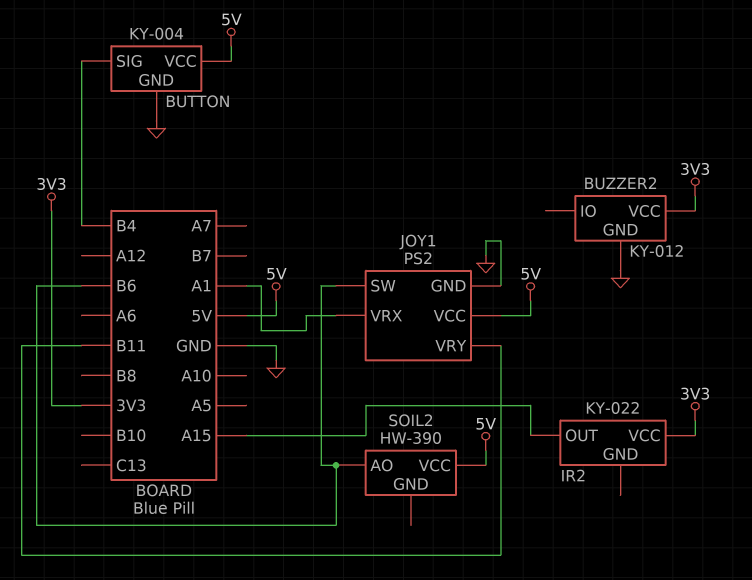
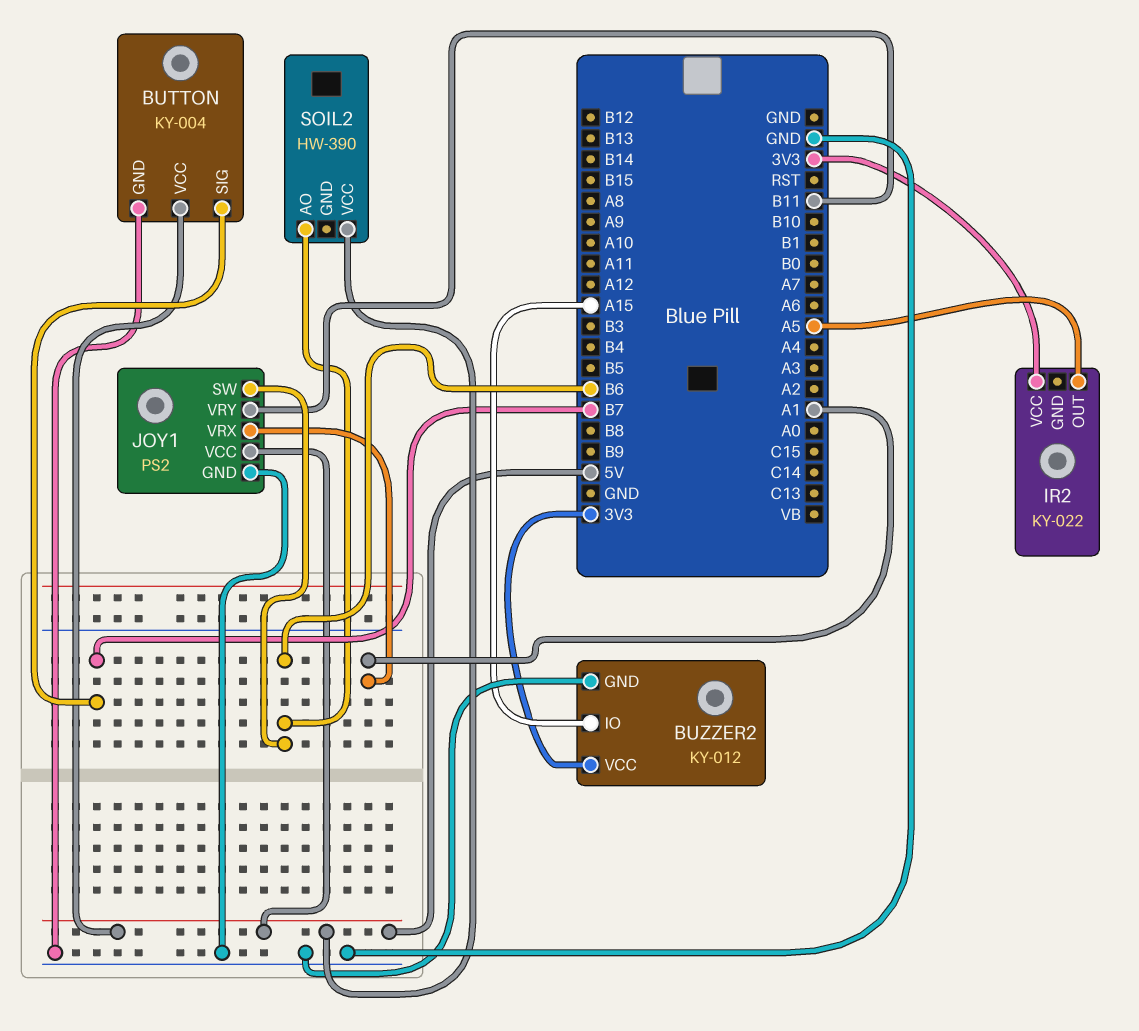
BUTTON pin SIG: B4 -> B7
BUZZER2 pin IO: none -> A15
IR2 pin OUT: A15 -> A5

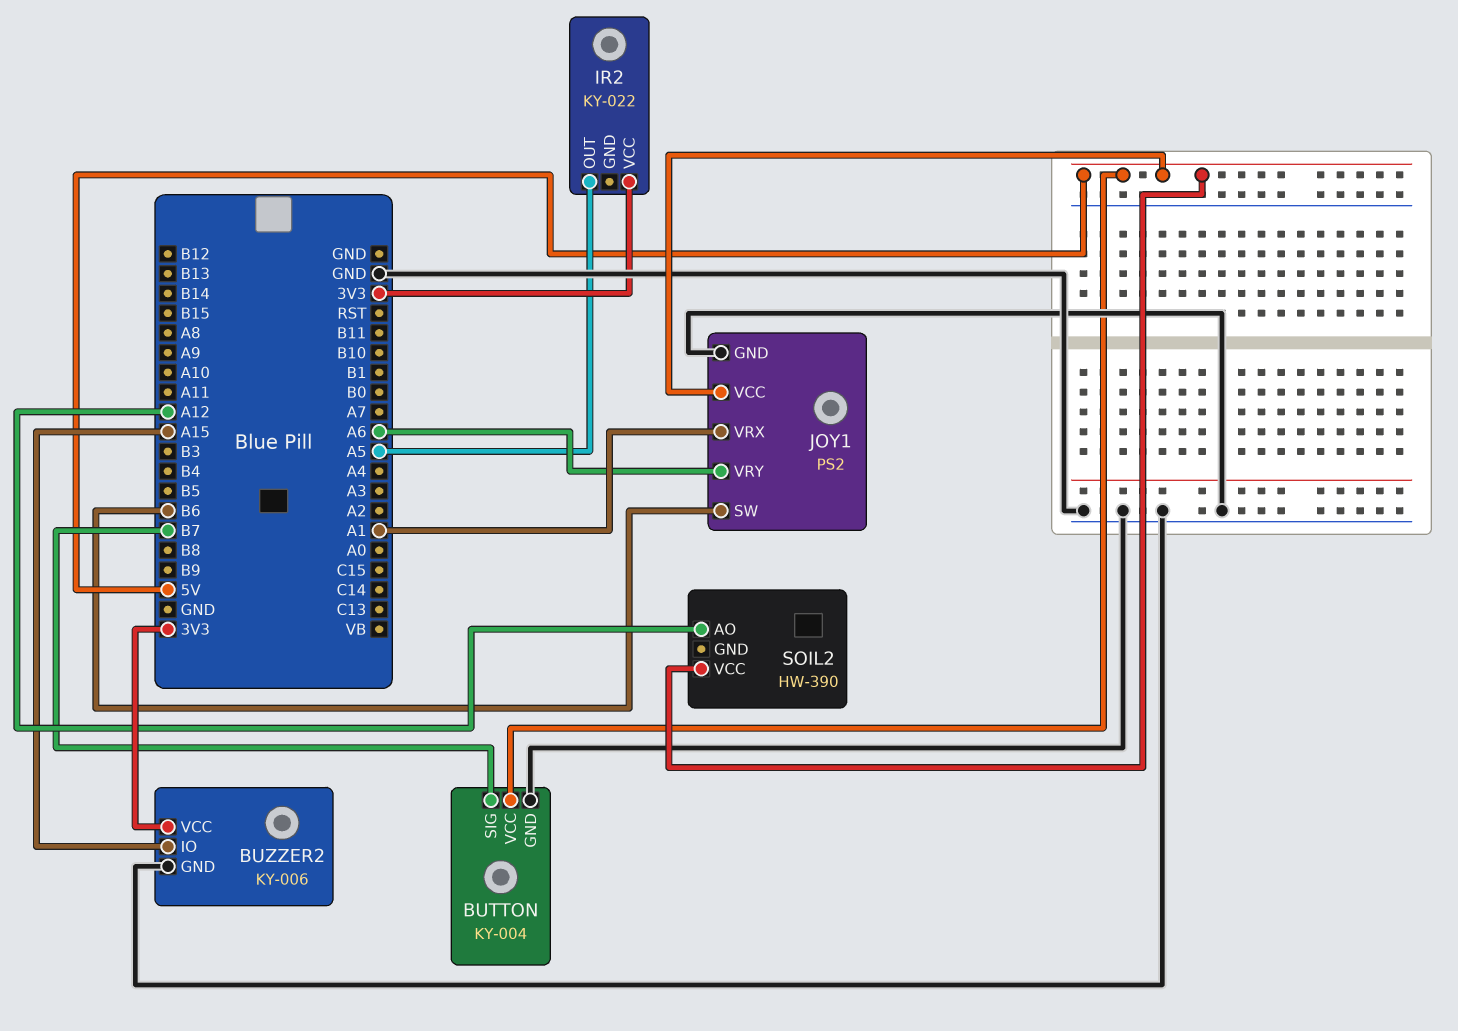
BUZZER2: KY-012 -> KY-006
JOY1 pin VRY: B11 -> A6
SOIL2 pin AO: B6 -> A12

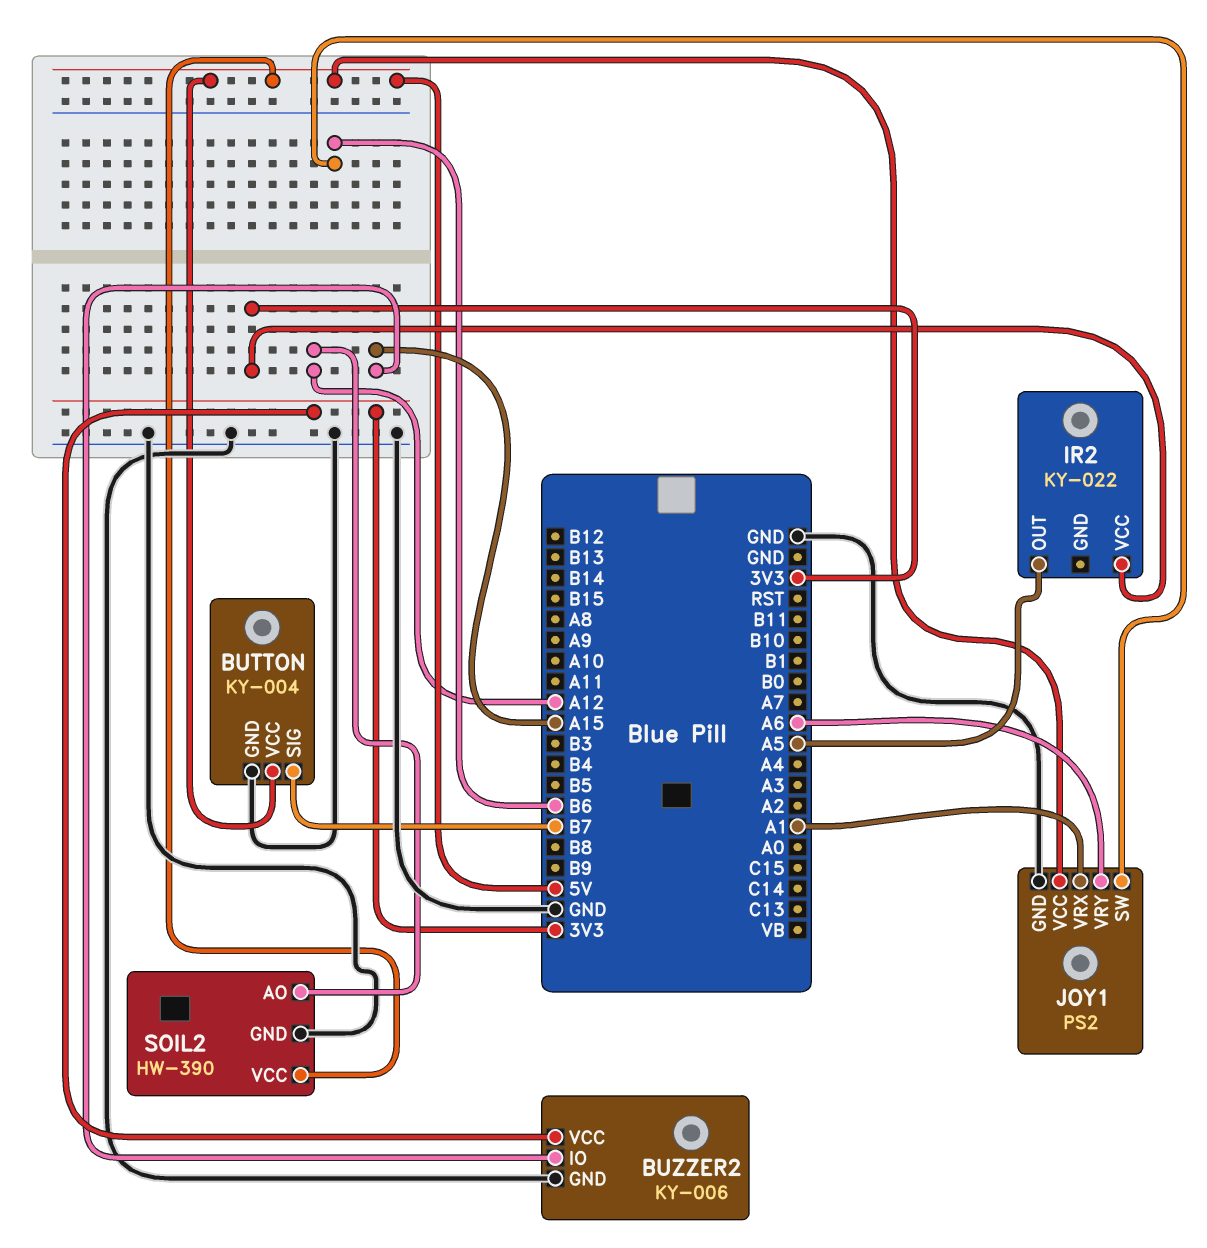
SOIL2 pin GND: none -> GND

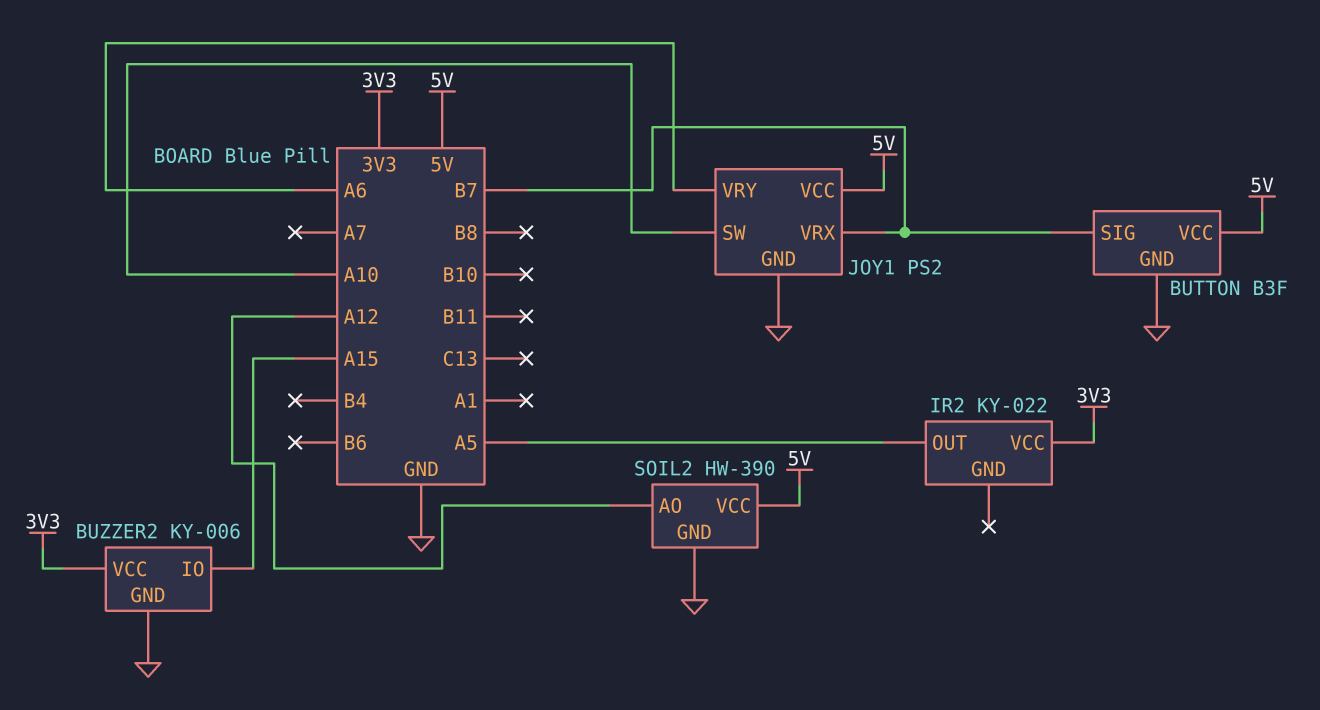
BUTTON: KY-004 -> B3F
JOY1 pin SW: B6 -> A10
JOY1 pin VRX: A1 -> B7

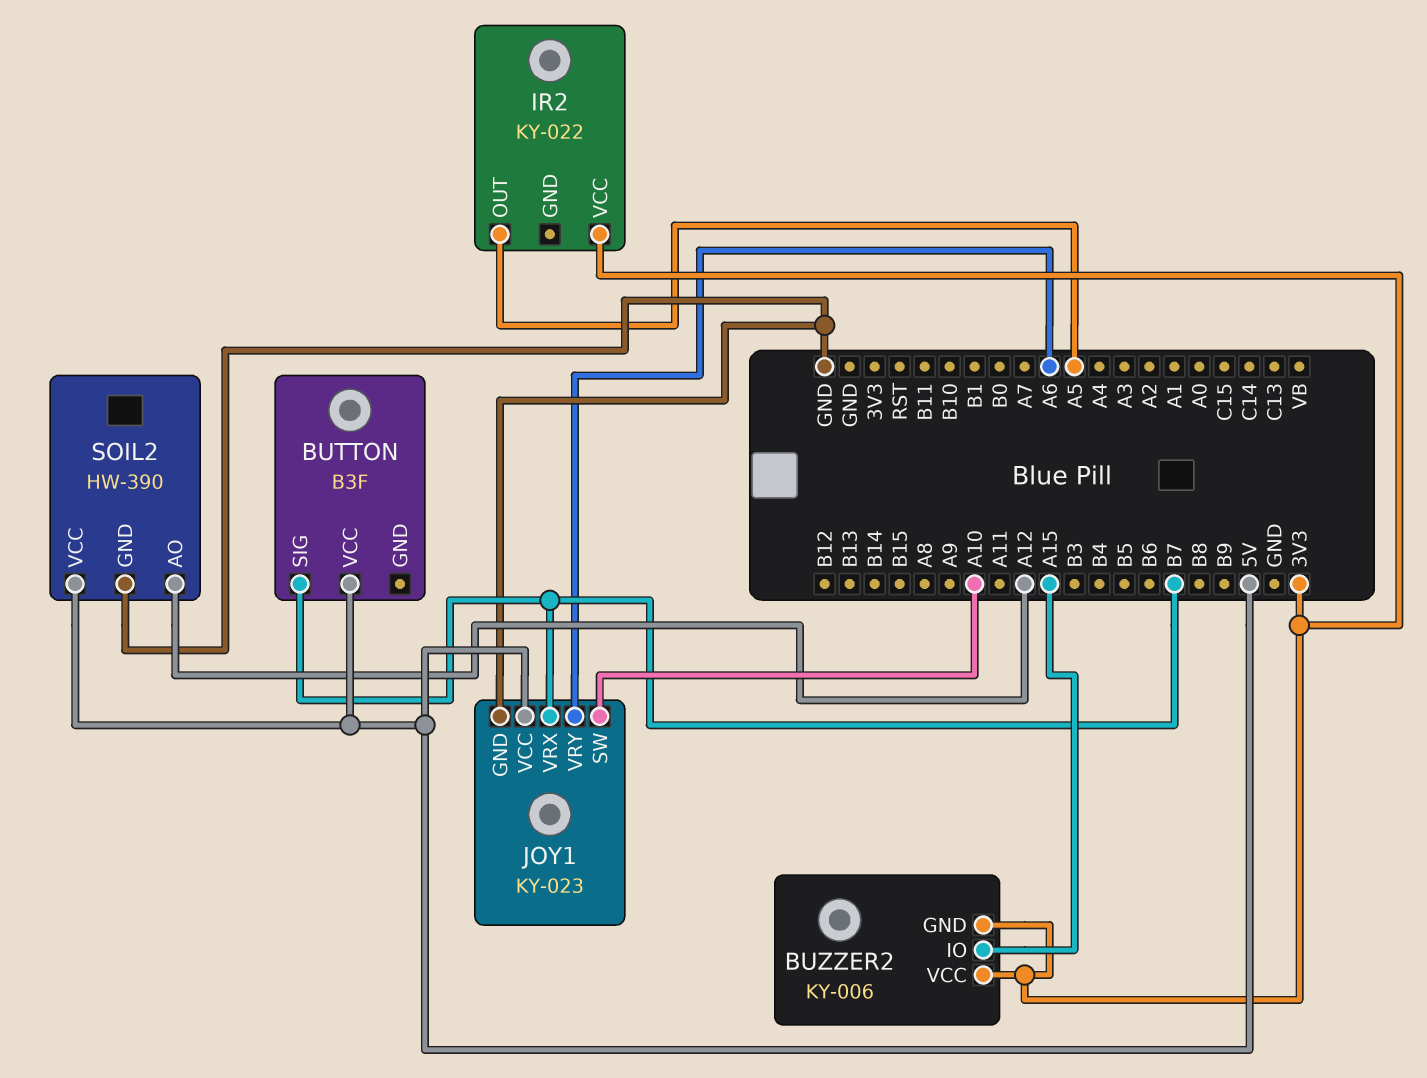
BUTTON pin GND: GND -> none
BUZZER2 pin GND: GND -> 3V3
JOY1: PS2 -> KY-023

